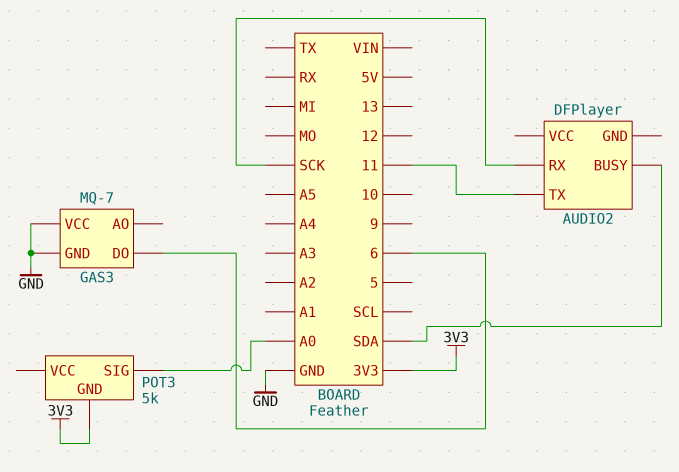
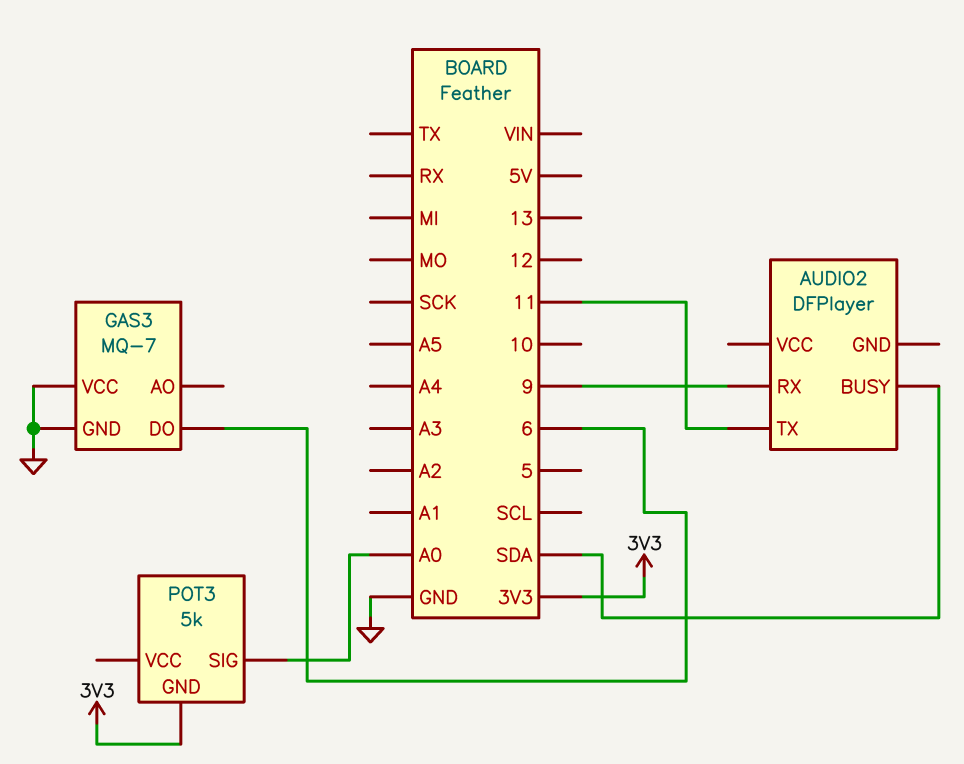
AUDIO2 pin RX: SCK -> 9

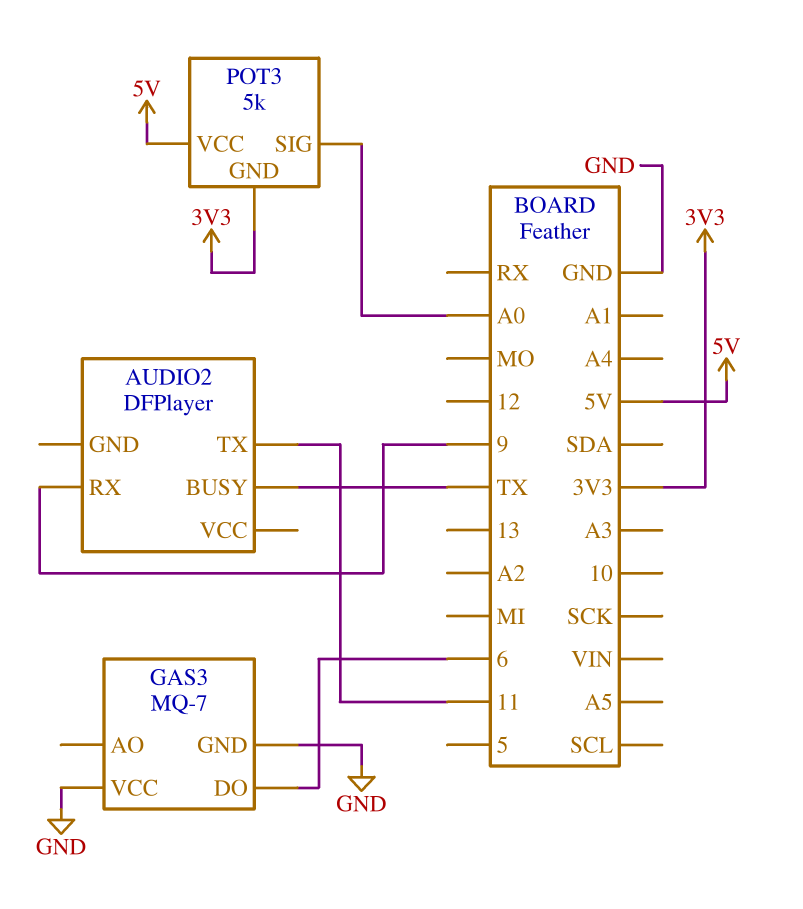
AUDIO2 pin BUSY: SDA -> TX
POT3 pin VCC: none -> 5V

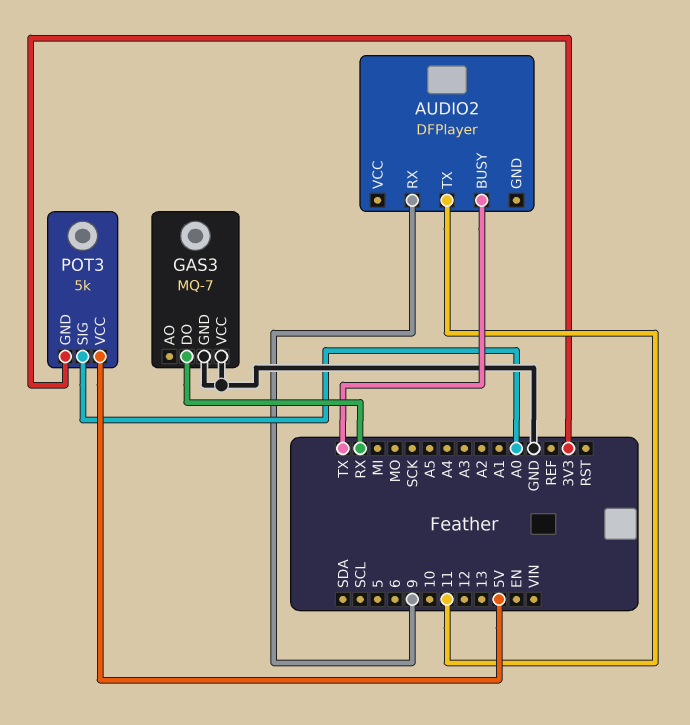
GAS3 pin DO: 6 -> RX

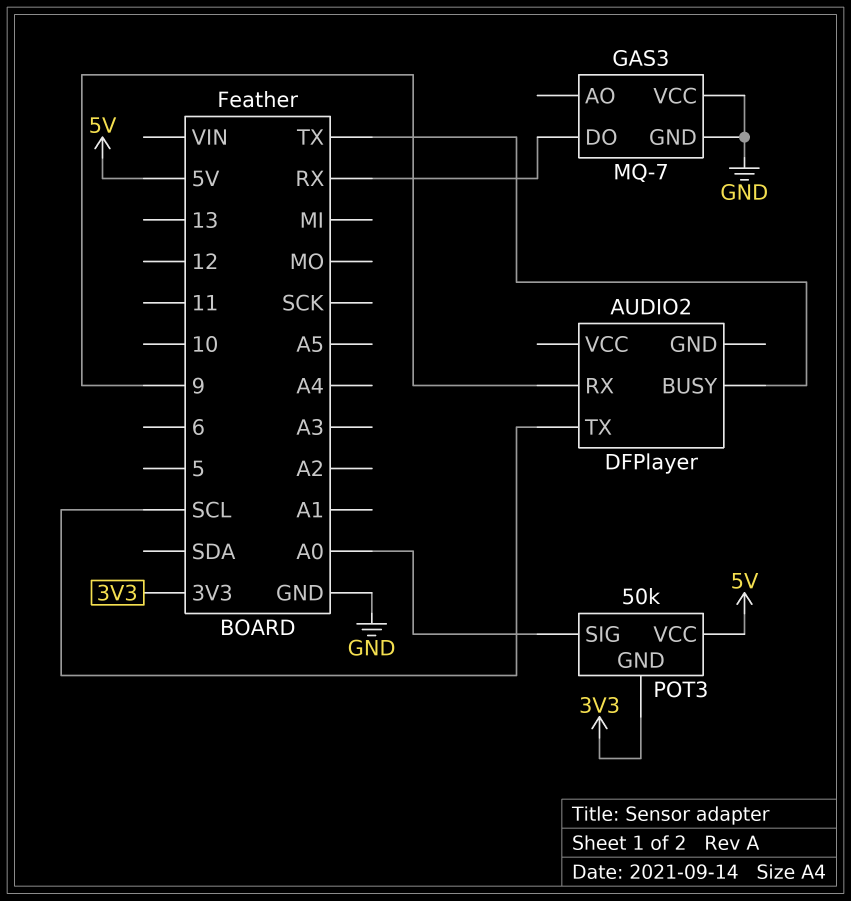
AUDIO2 pin TX: 11 -> SCL
POT3: 5k -> 50k

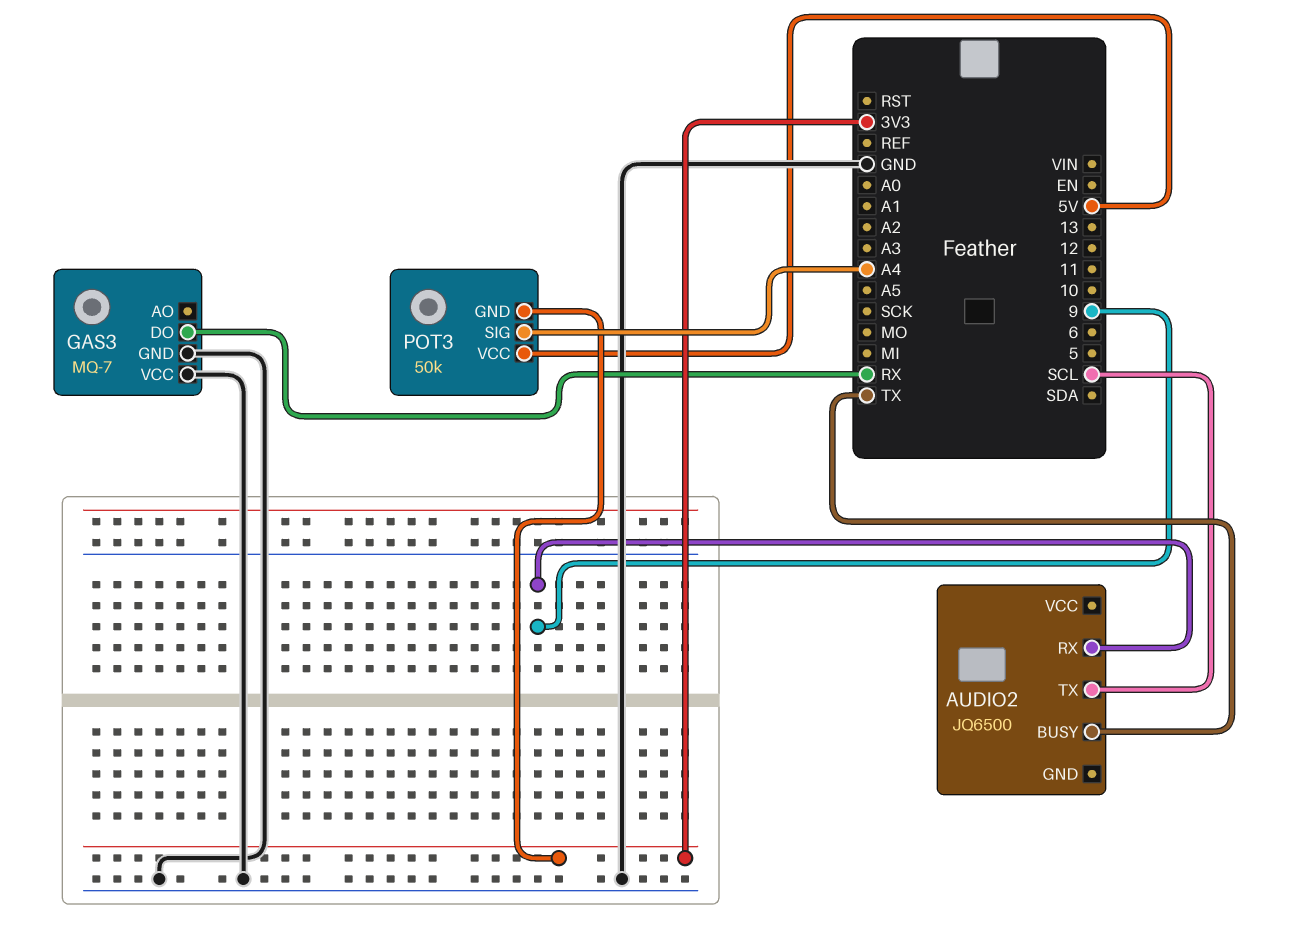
AUDIO2: DFPlayer -> JQ6500
POT3 pin SIG: A0 -> A4

